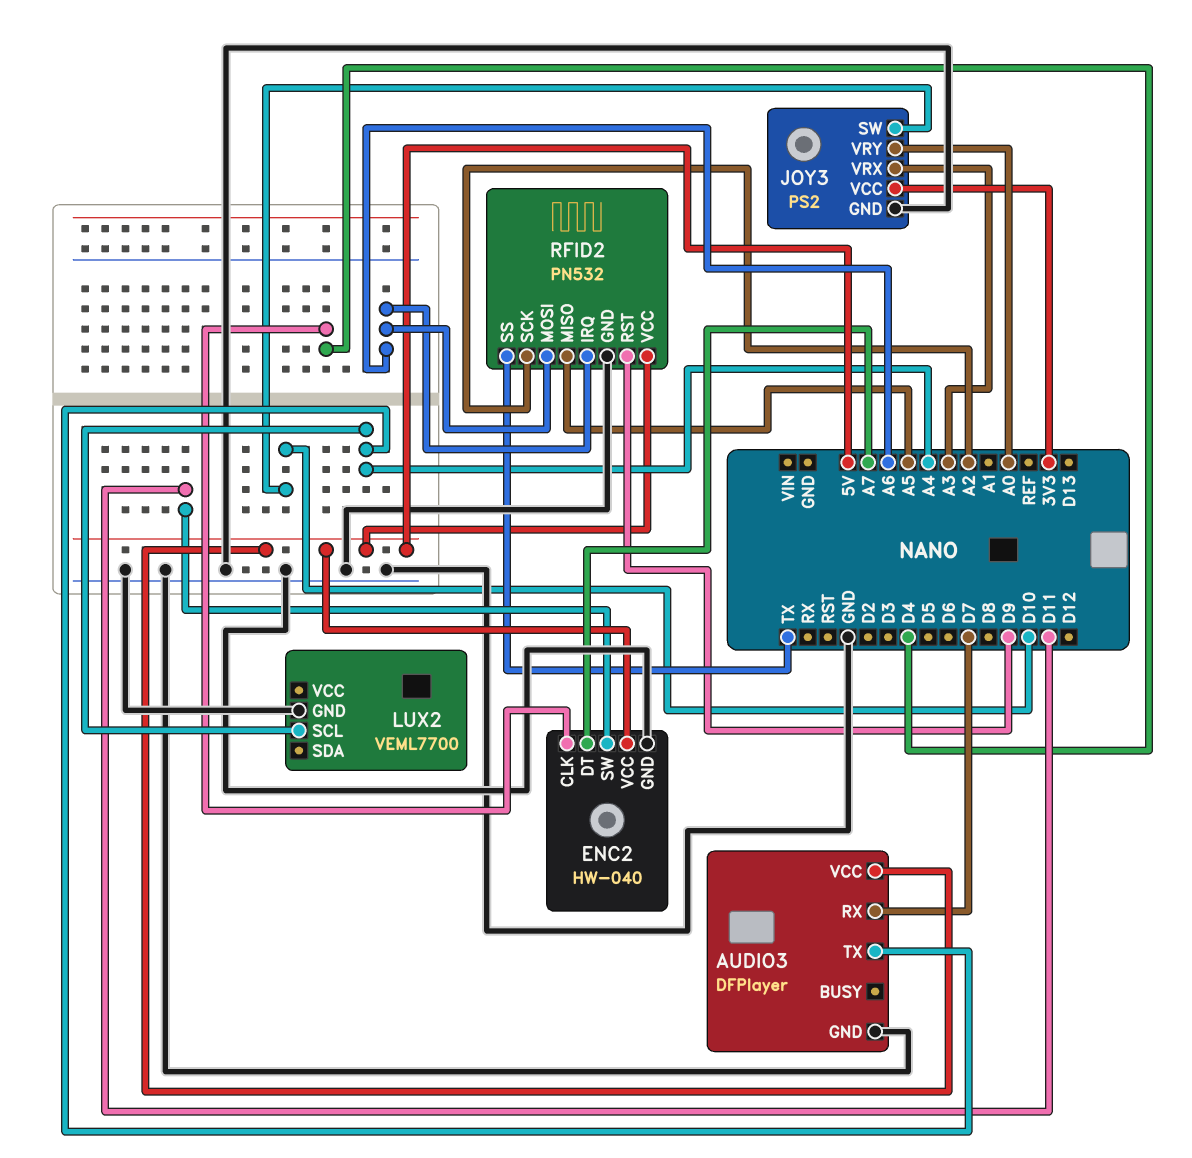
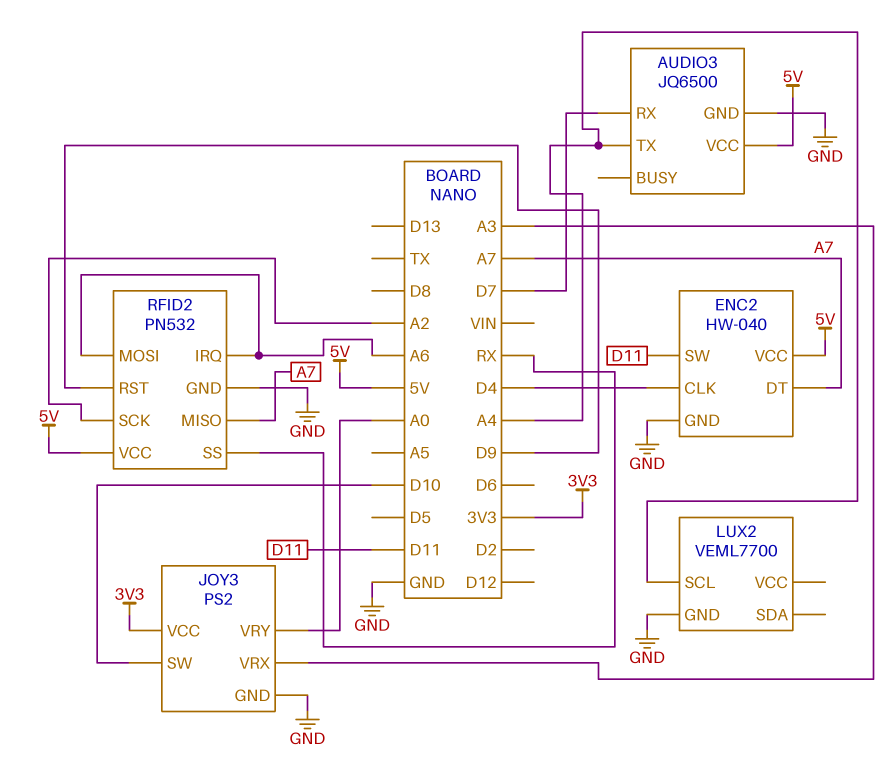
AUDIO3: DFPlayer -> JQ6500
RFID2 pin MISO: A5 -> A7
RFID2 pin SS: TX -> RX

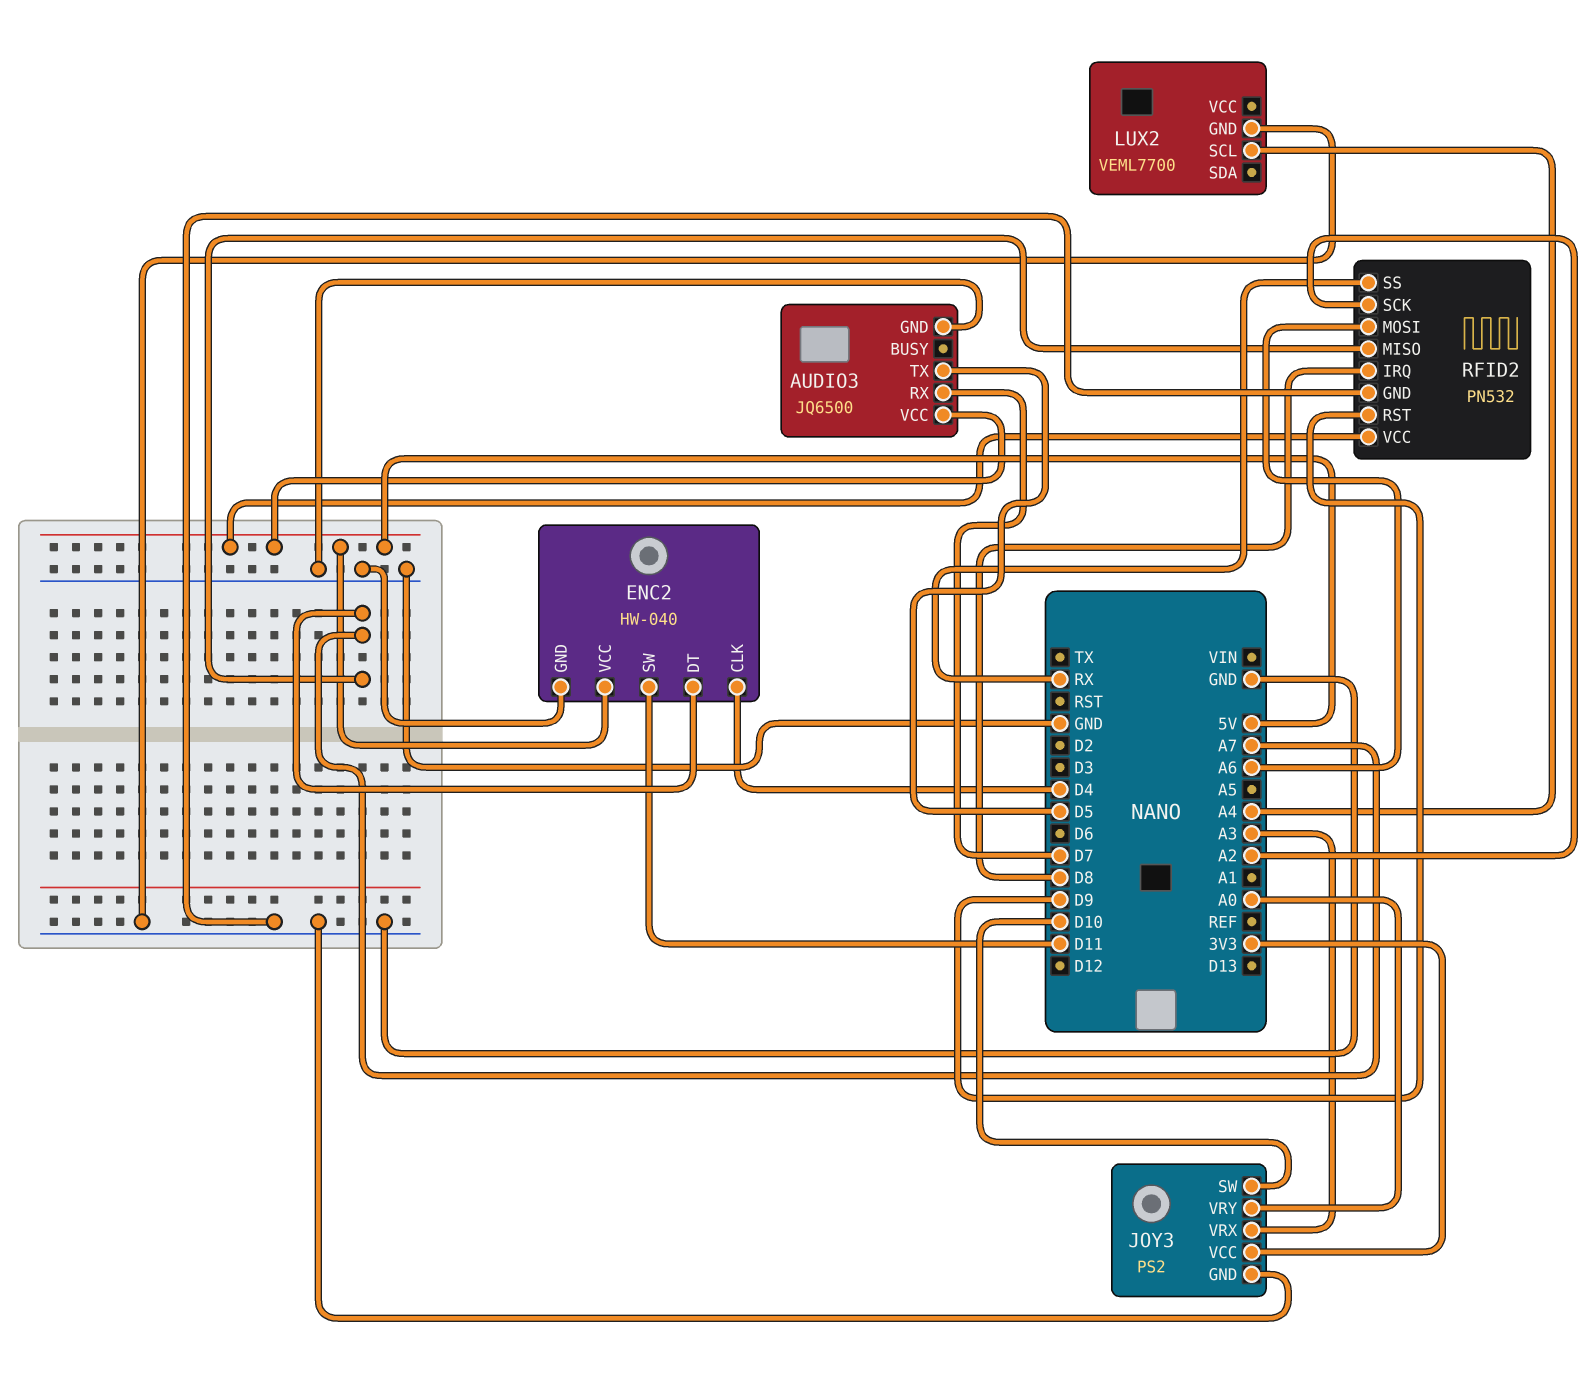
AUDIO3 pin TX: A4 -> D5
RFID2 pin IRQ: A6 -> D8

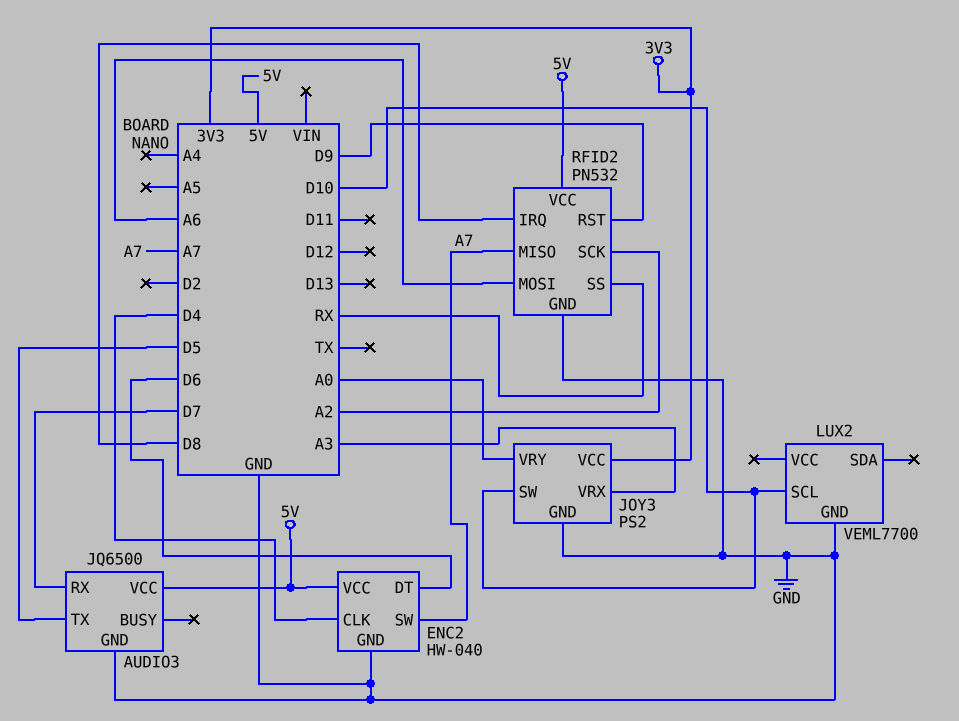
ENC2 pin DT: A7 -> D6
ENC2 pin SW: D11 -> A7
LUX2 pin SCL: A4 -> D10

